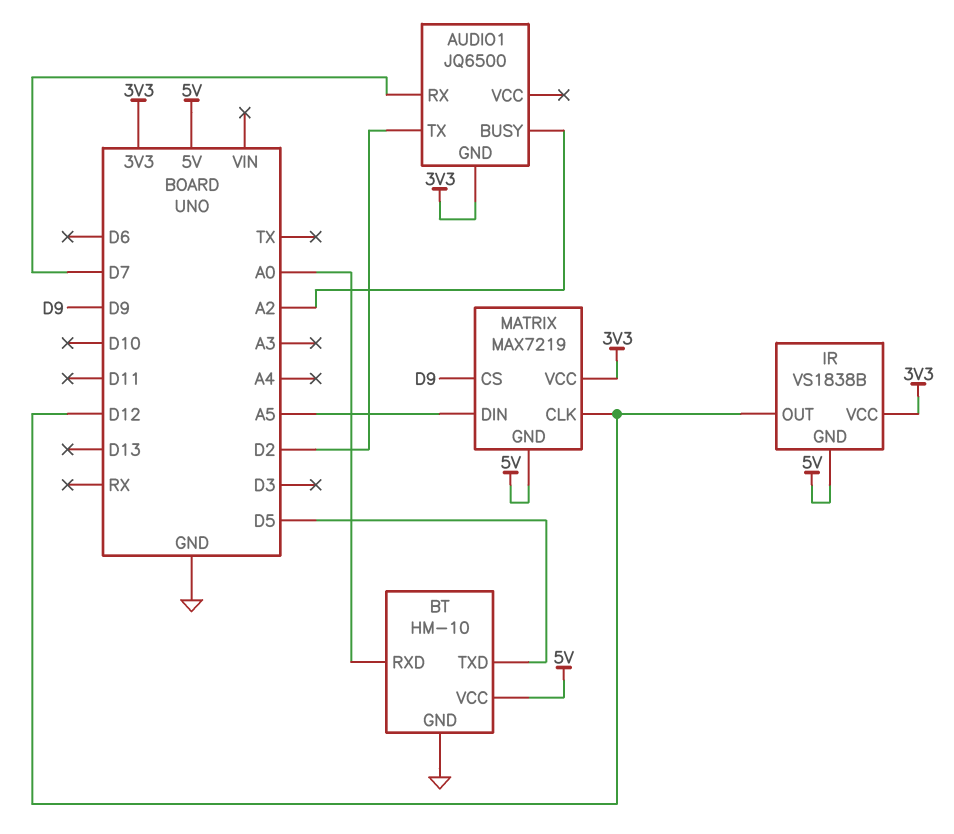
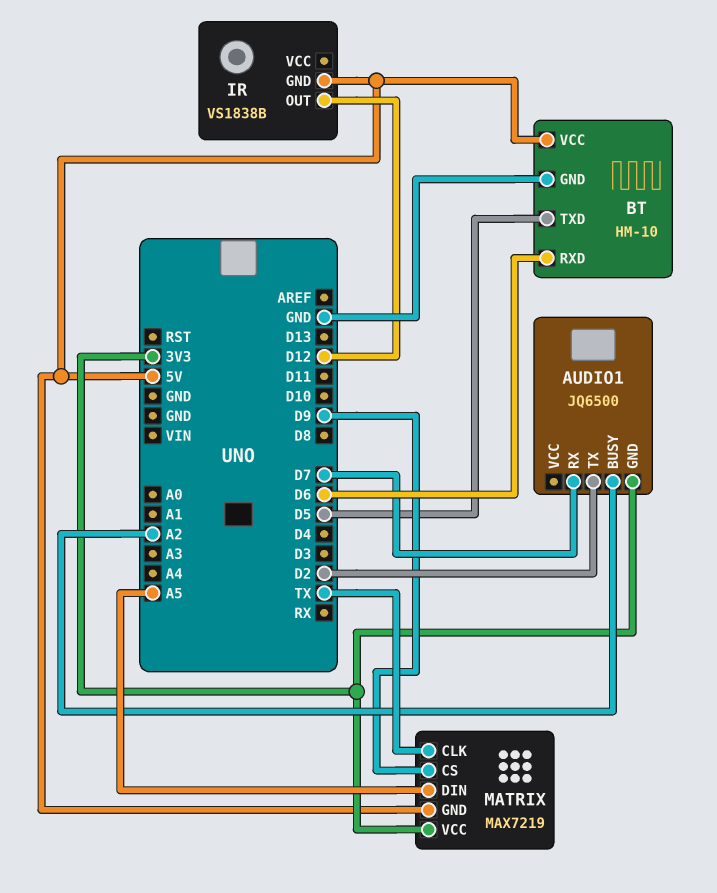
BT pin RXD: A0 -> D6
IR pin VCC: 3V3 -> none
MATRIX pin CLK: D12 -> TX

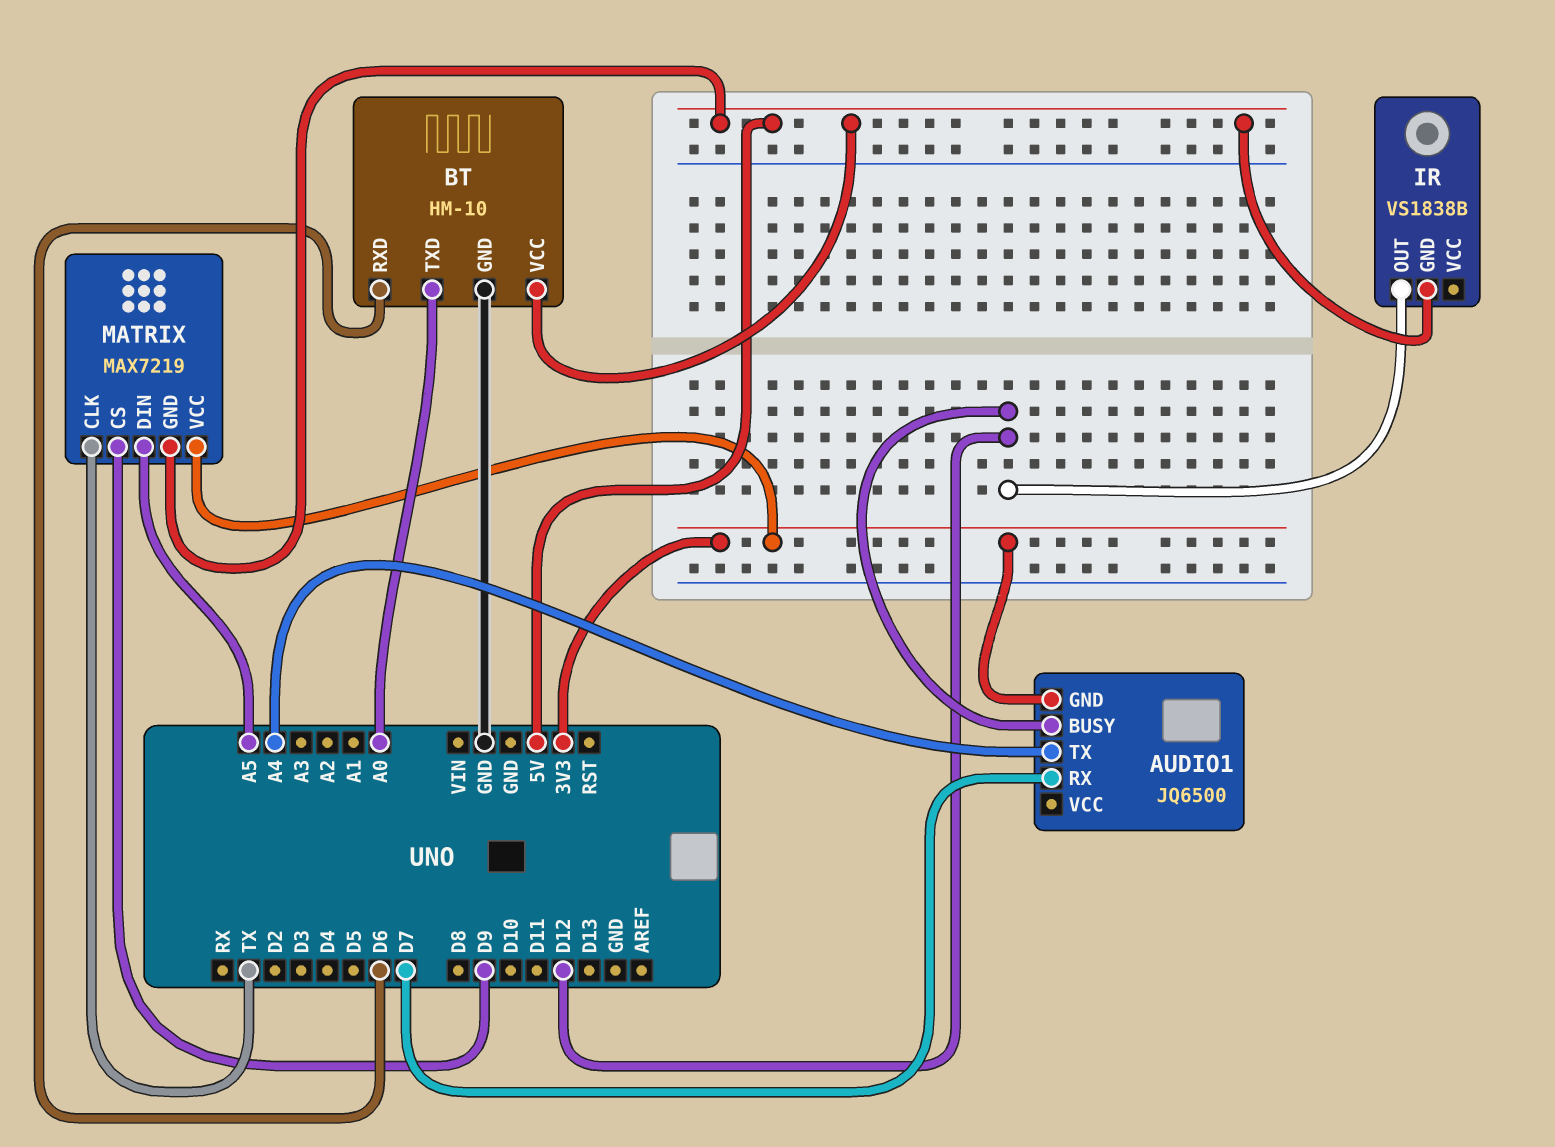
AUDIO1 pin BUSY: A2 -> D12
AUDIO1 pin TX: D2 -> A4
BT pin TXD: D5 -> A0

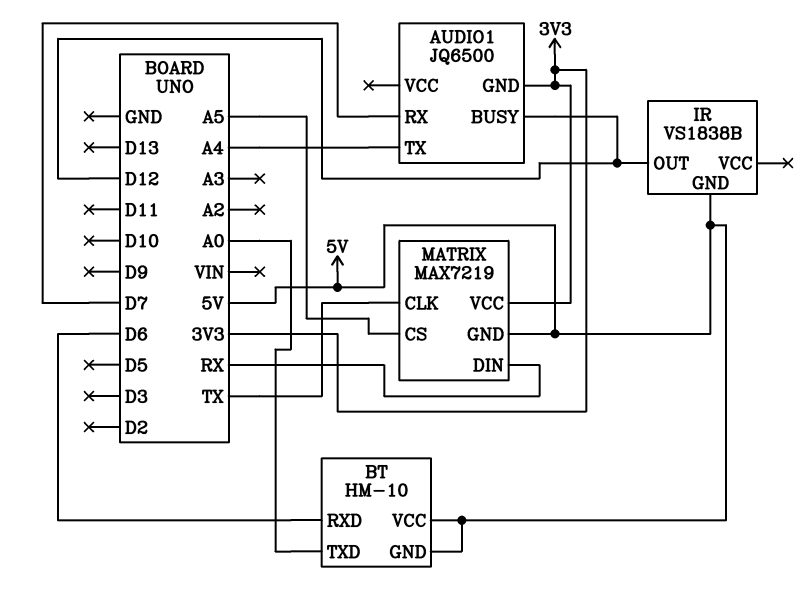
BT pin GND: GND -> 5V
MATRIX pin CS: D9 -> A5
MATRIX pin DIN: A5 -> RX

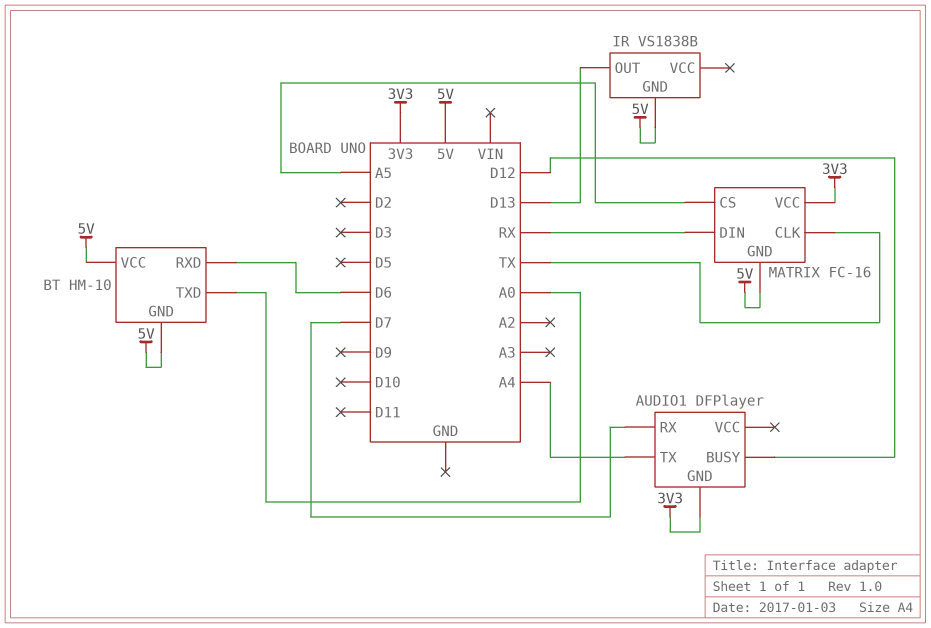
AUDIO1: JQ6500 -> DFPlayer
IR pin OUT: D12 -> D13
MATRIX: MAX7219 -> FC-16

